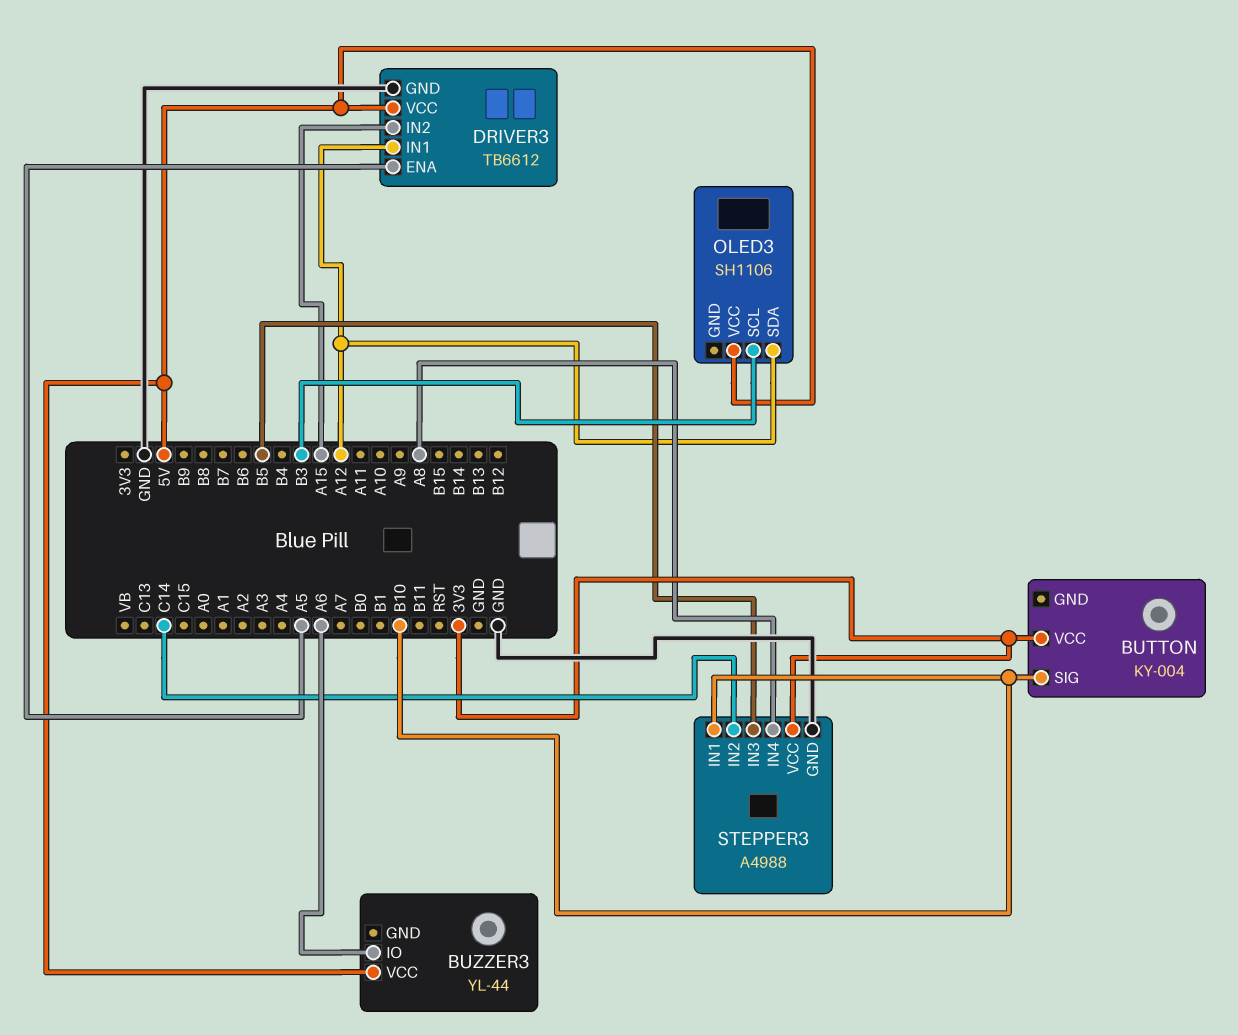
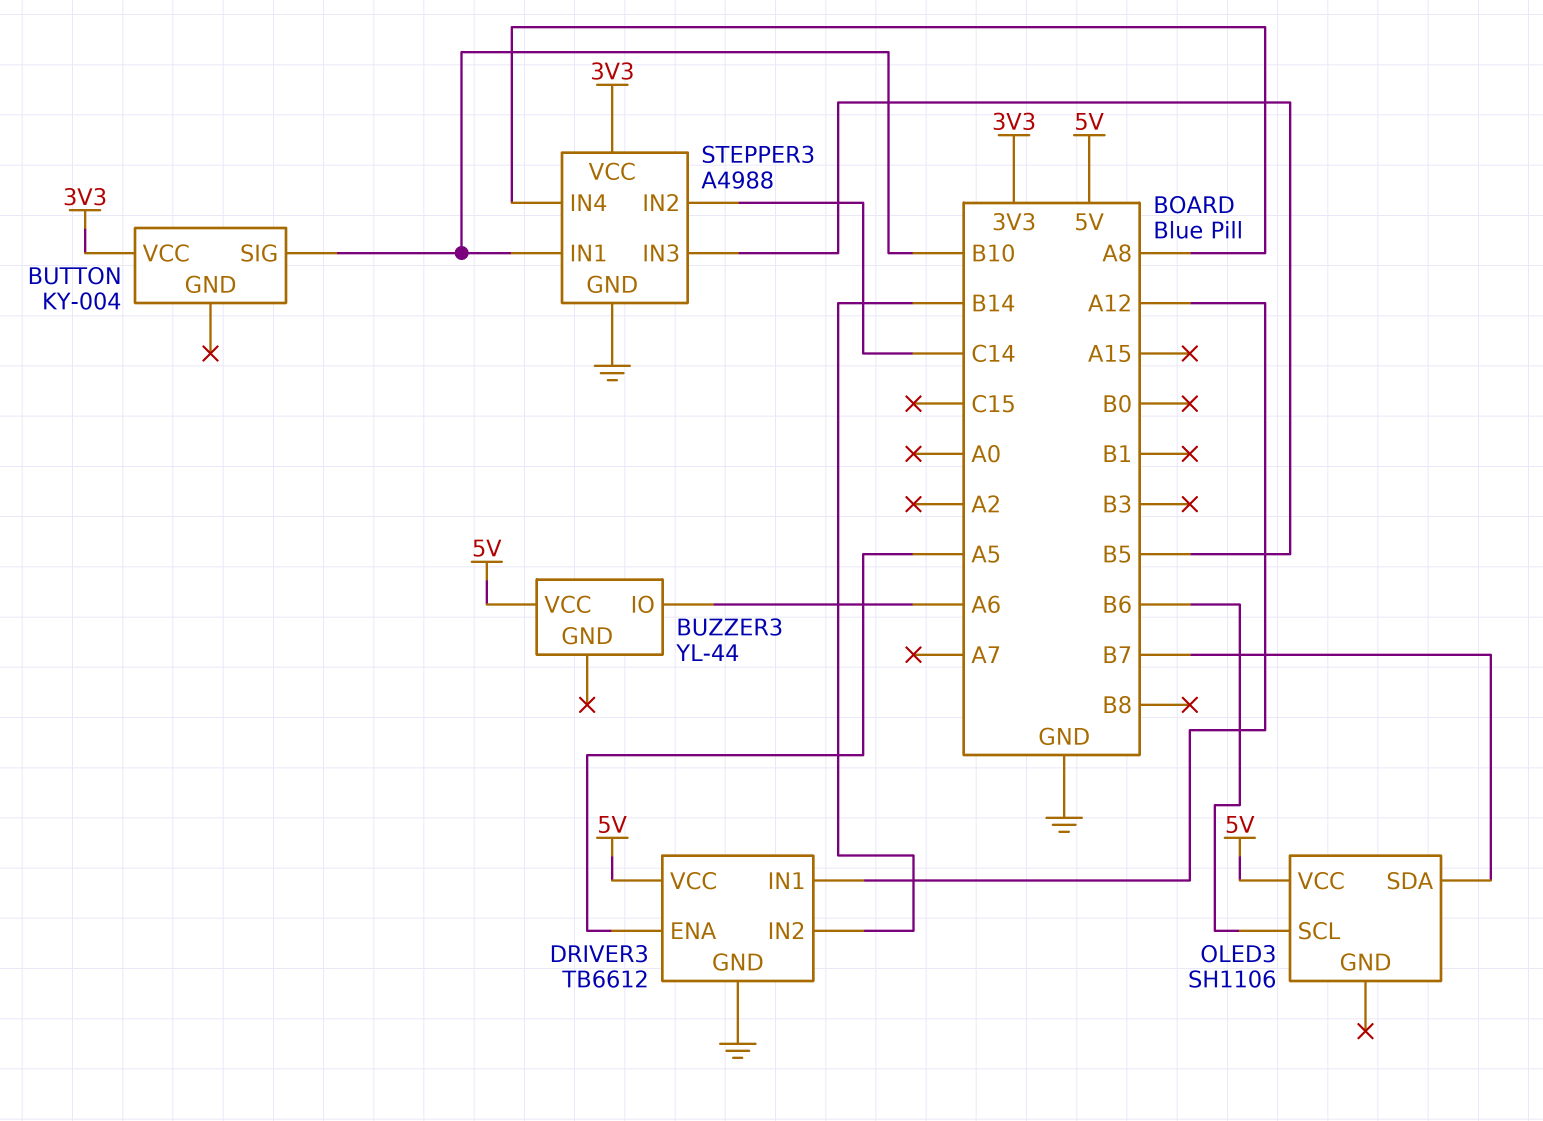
DRIVER3 pin IN2: A15 -> B14
OLED3 pin SCL: B3 -> B6
OLED3 pin SDA: A12 -> B7

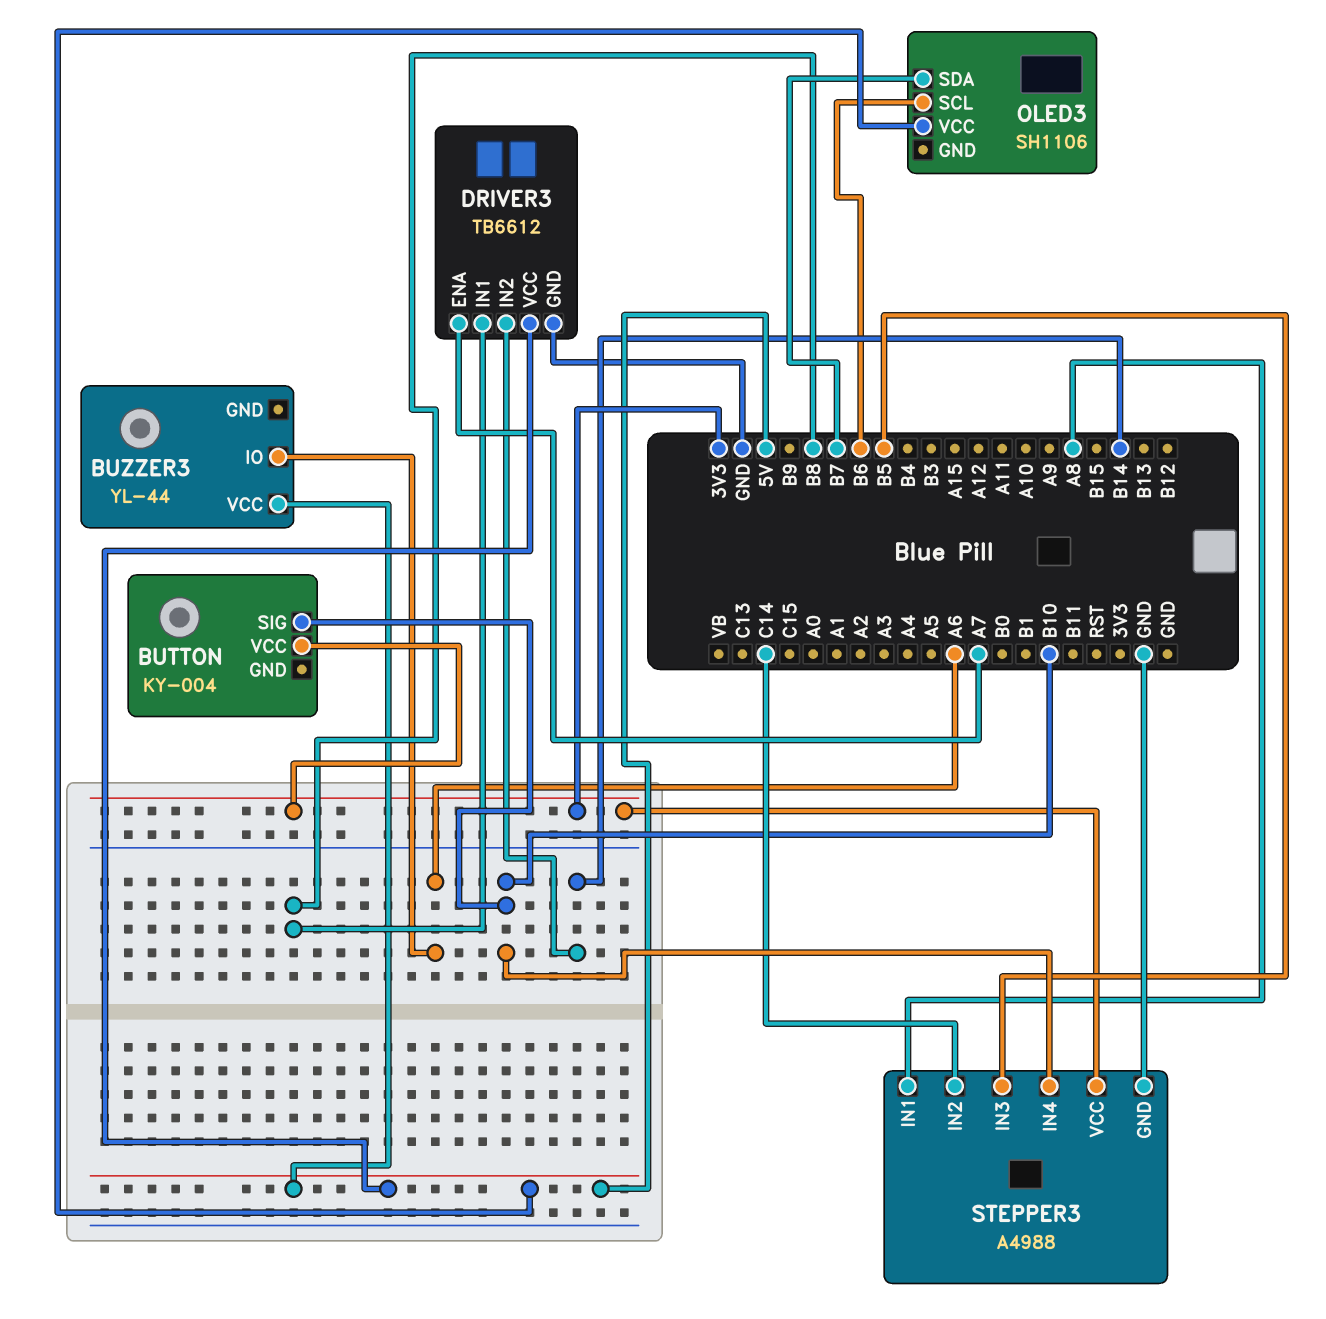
DRIVER3 pin ENA: A5 -> A7
DRIVER3 pin IN1: A12 -> B8
STEPPER3 pin IN1: B10 -> A8
STEPPER3 pin IN4: A8 -> B10

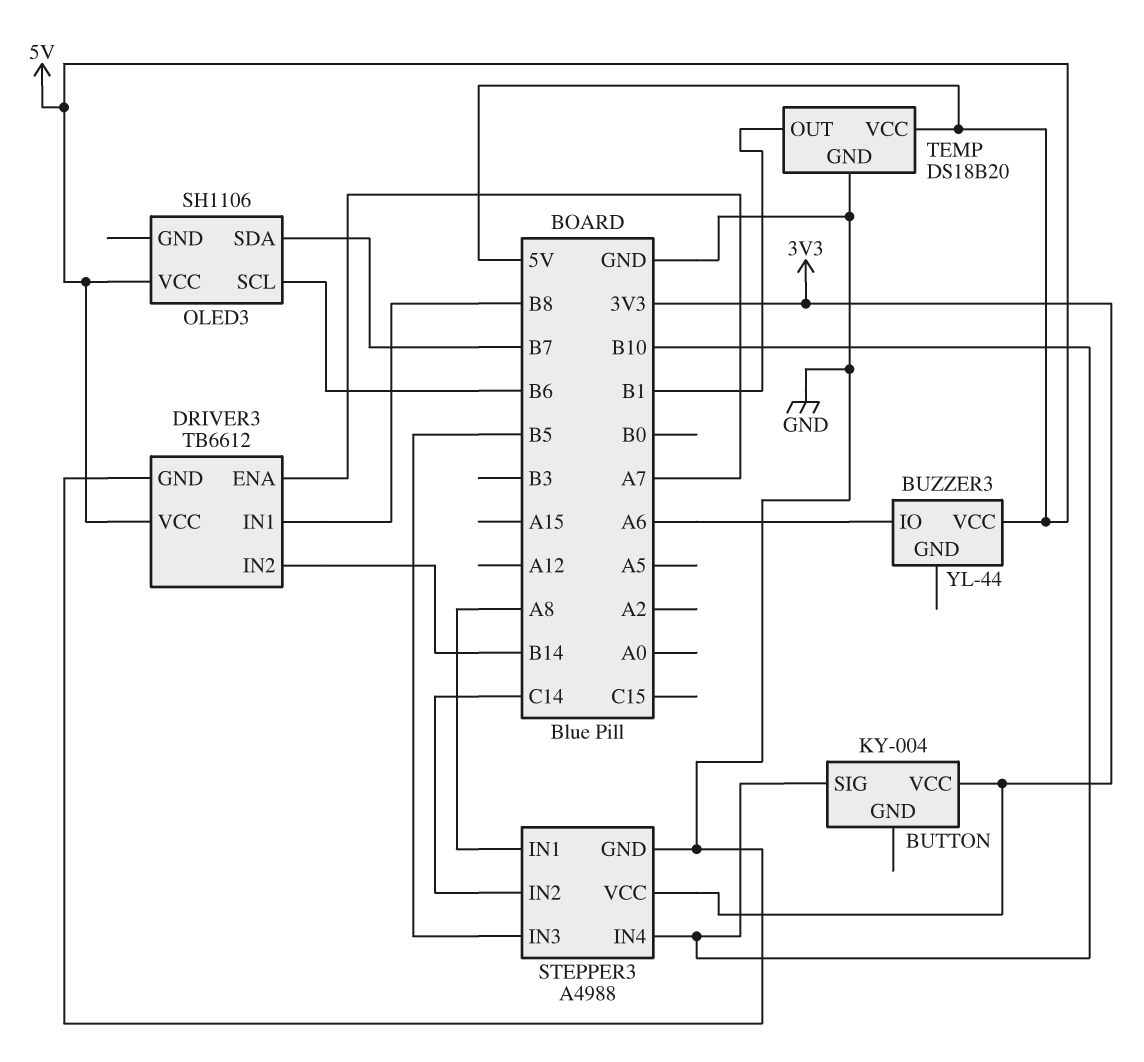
TEMP: none -> DS18B20
TEMP pin GND: none -> GND
TEMP pin OUT: none -> B1
TEMP pin VCC: none -> 5V

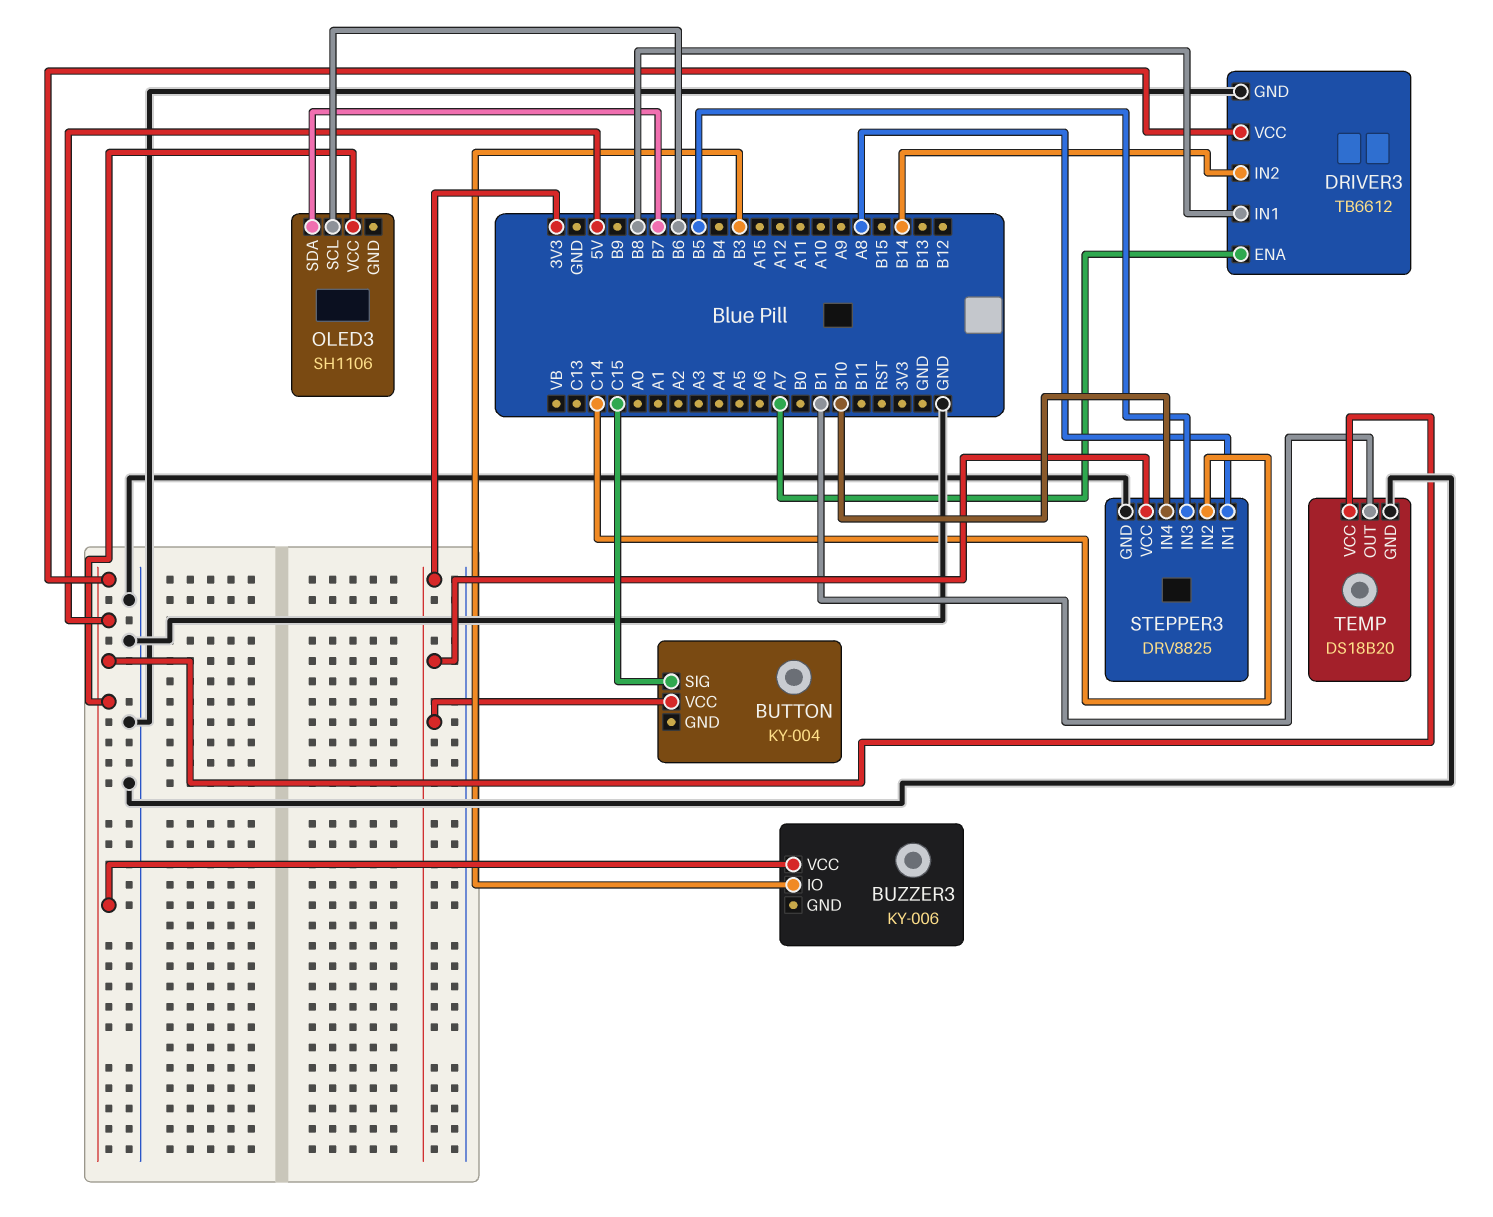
BUTTON pin SIG: B10 -> C15
BUZZER3: YL-44 -> KY-006
BUZZER3 pin IO: A6 -> B3
STEPPER3: A4988 -> DRV8825

